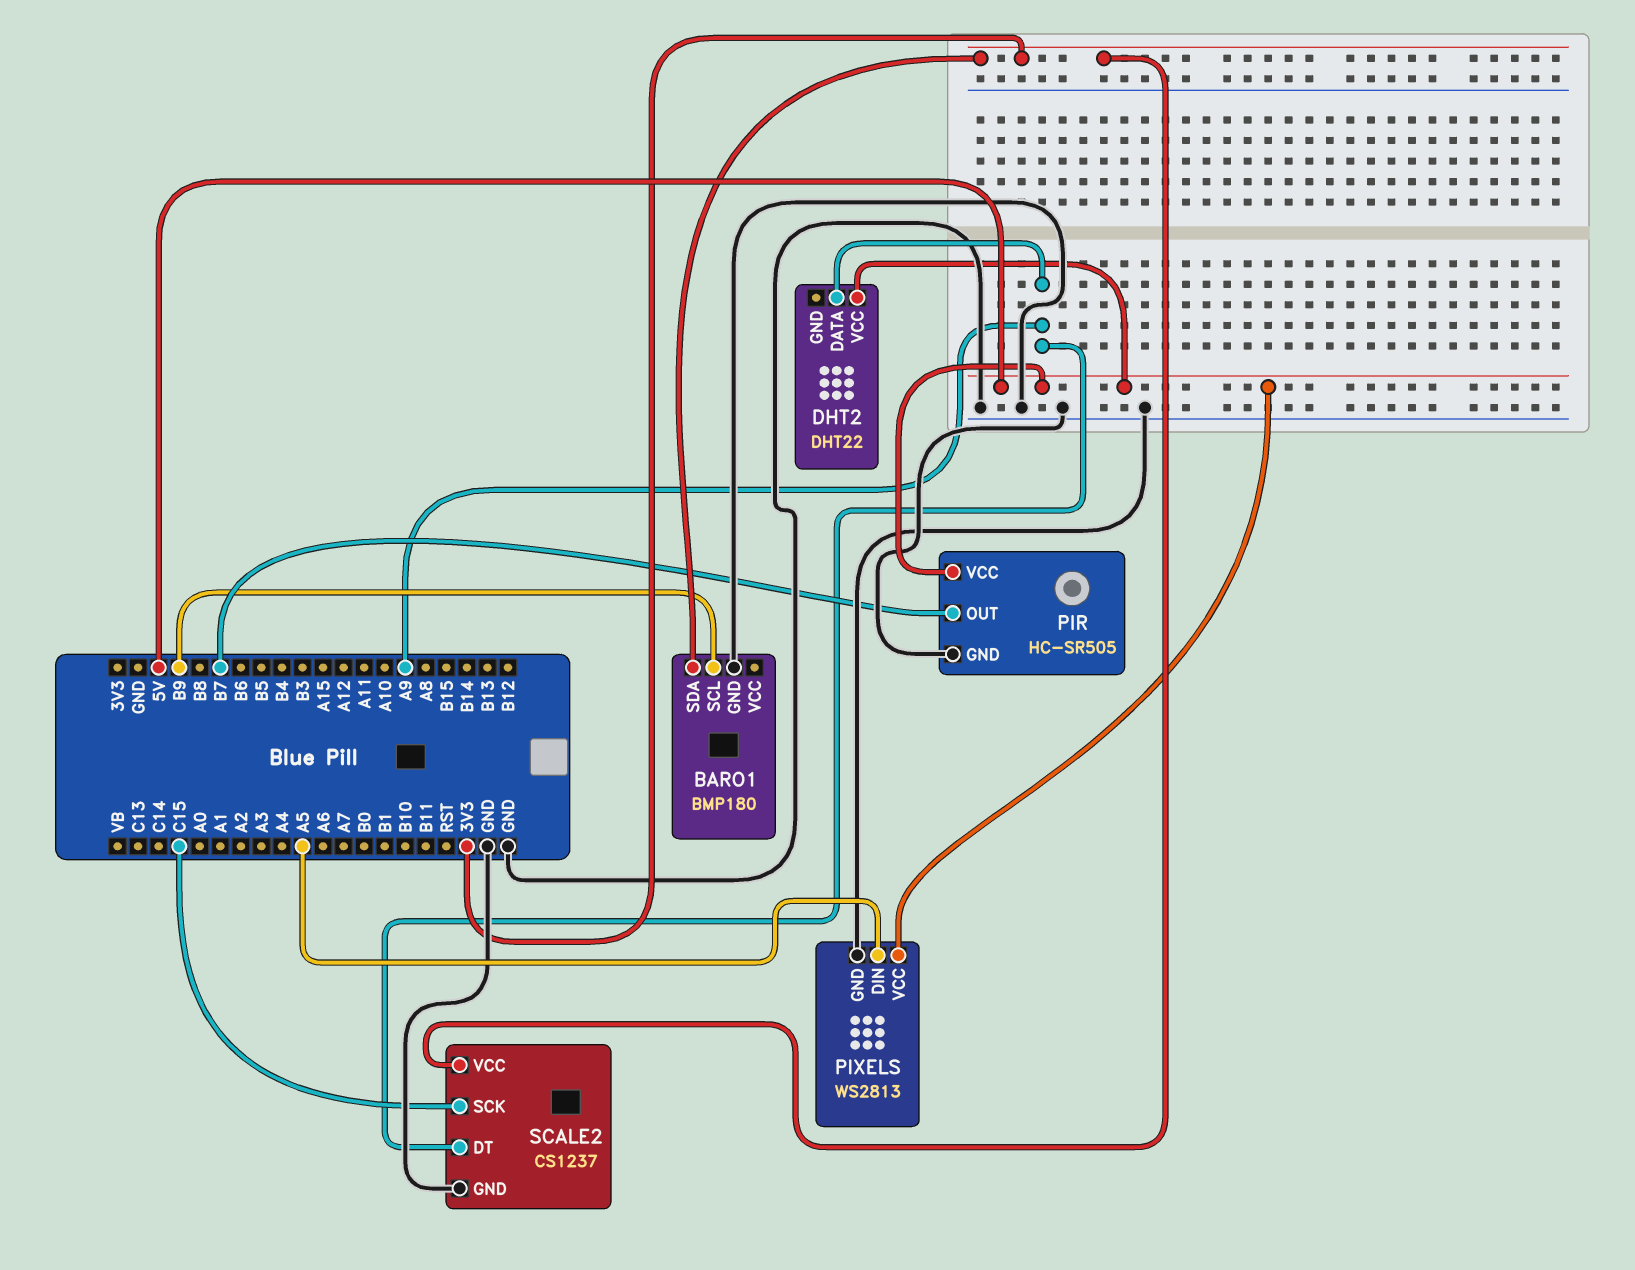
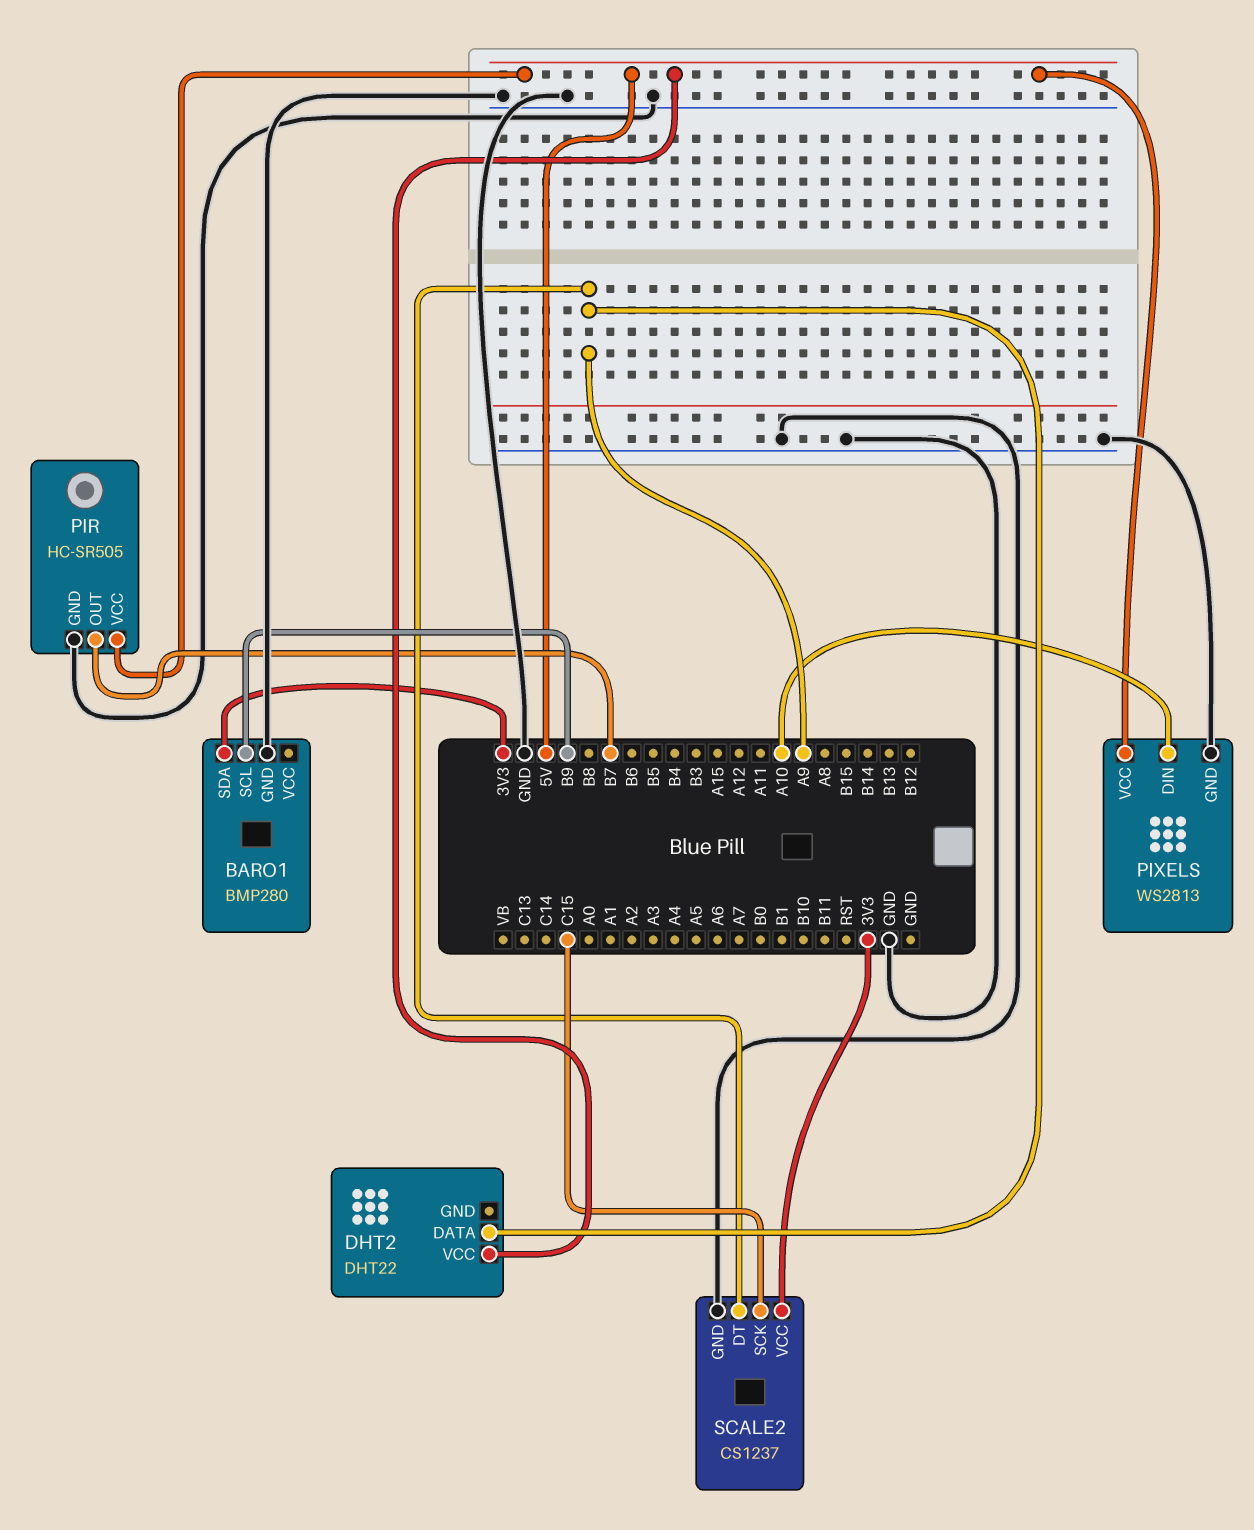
BARO1: BMP180 -> BMP280
PIXELS pin DIN: A5 -> A10

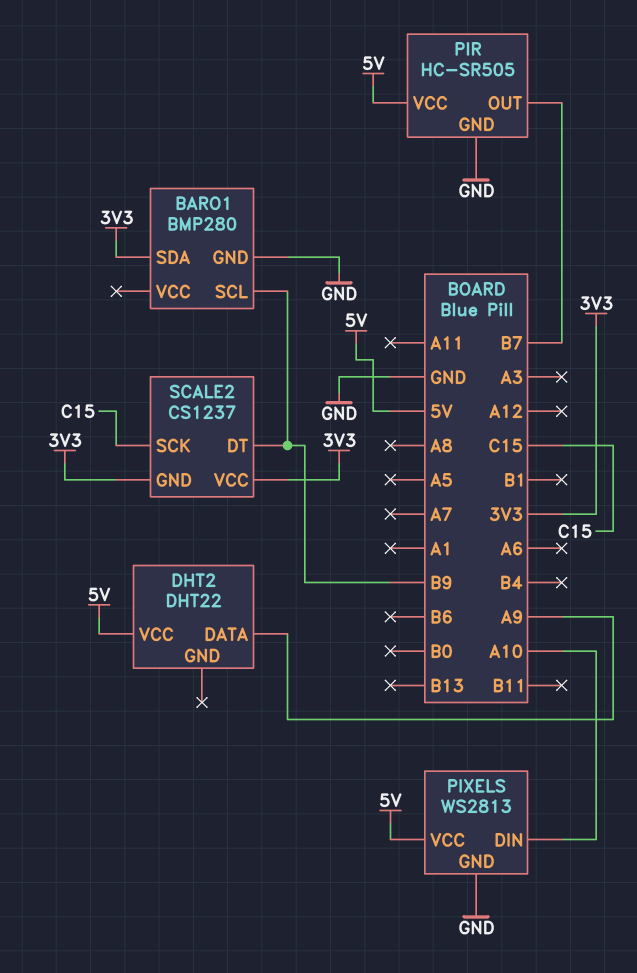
SCALE2 pin DT: A9 -> B9
SCALE2 pin GND: GND -> 3V3

